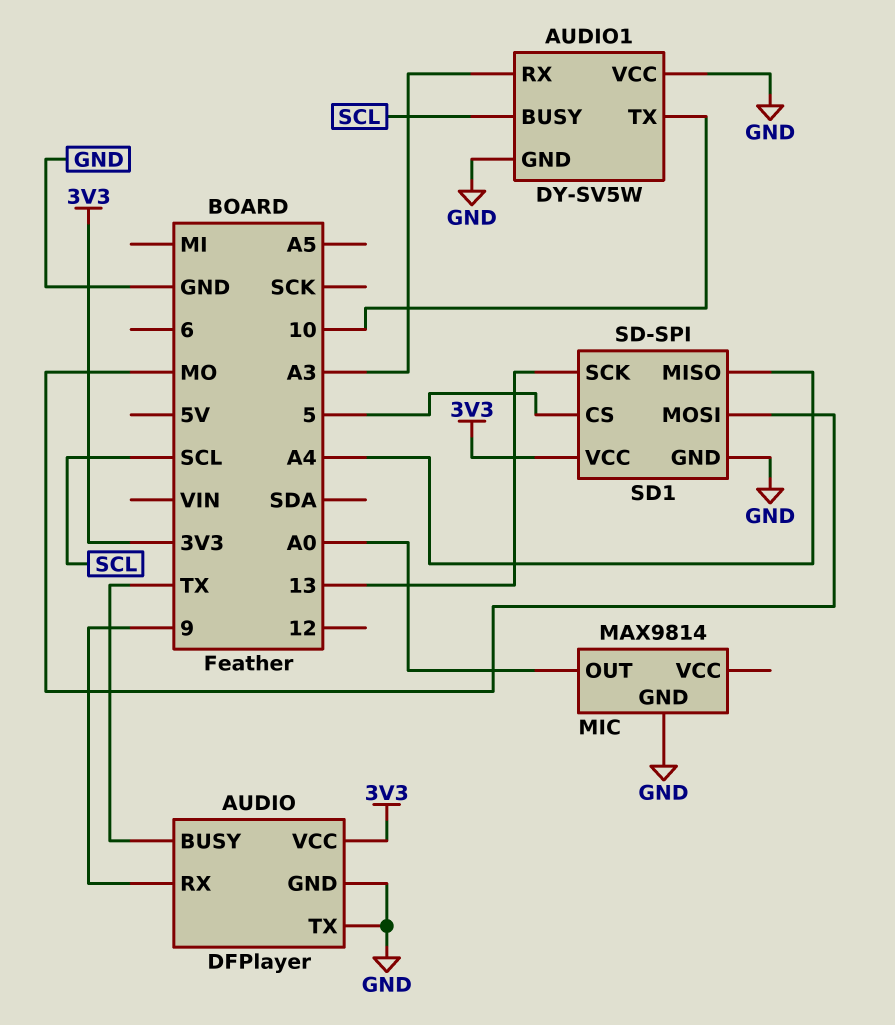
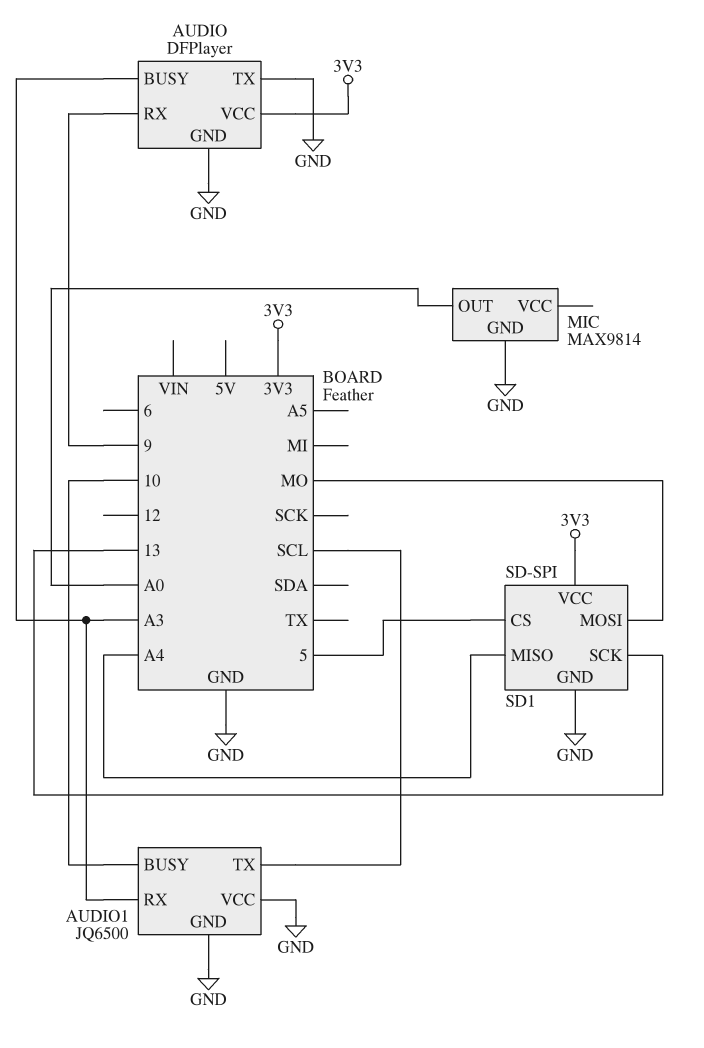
AUDIO pin BUSY: TX -> A3
AUDIO1: DY-SV5W -> JQ6500
AUDIO1 pin BUSY: SCL -> 10
AUDIO1 pin TX: 10 -> SCL

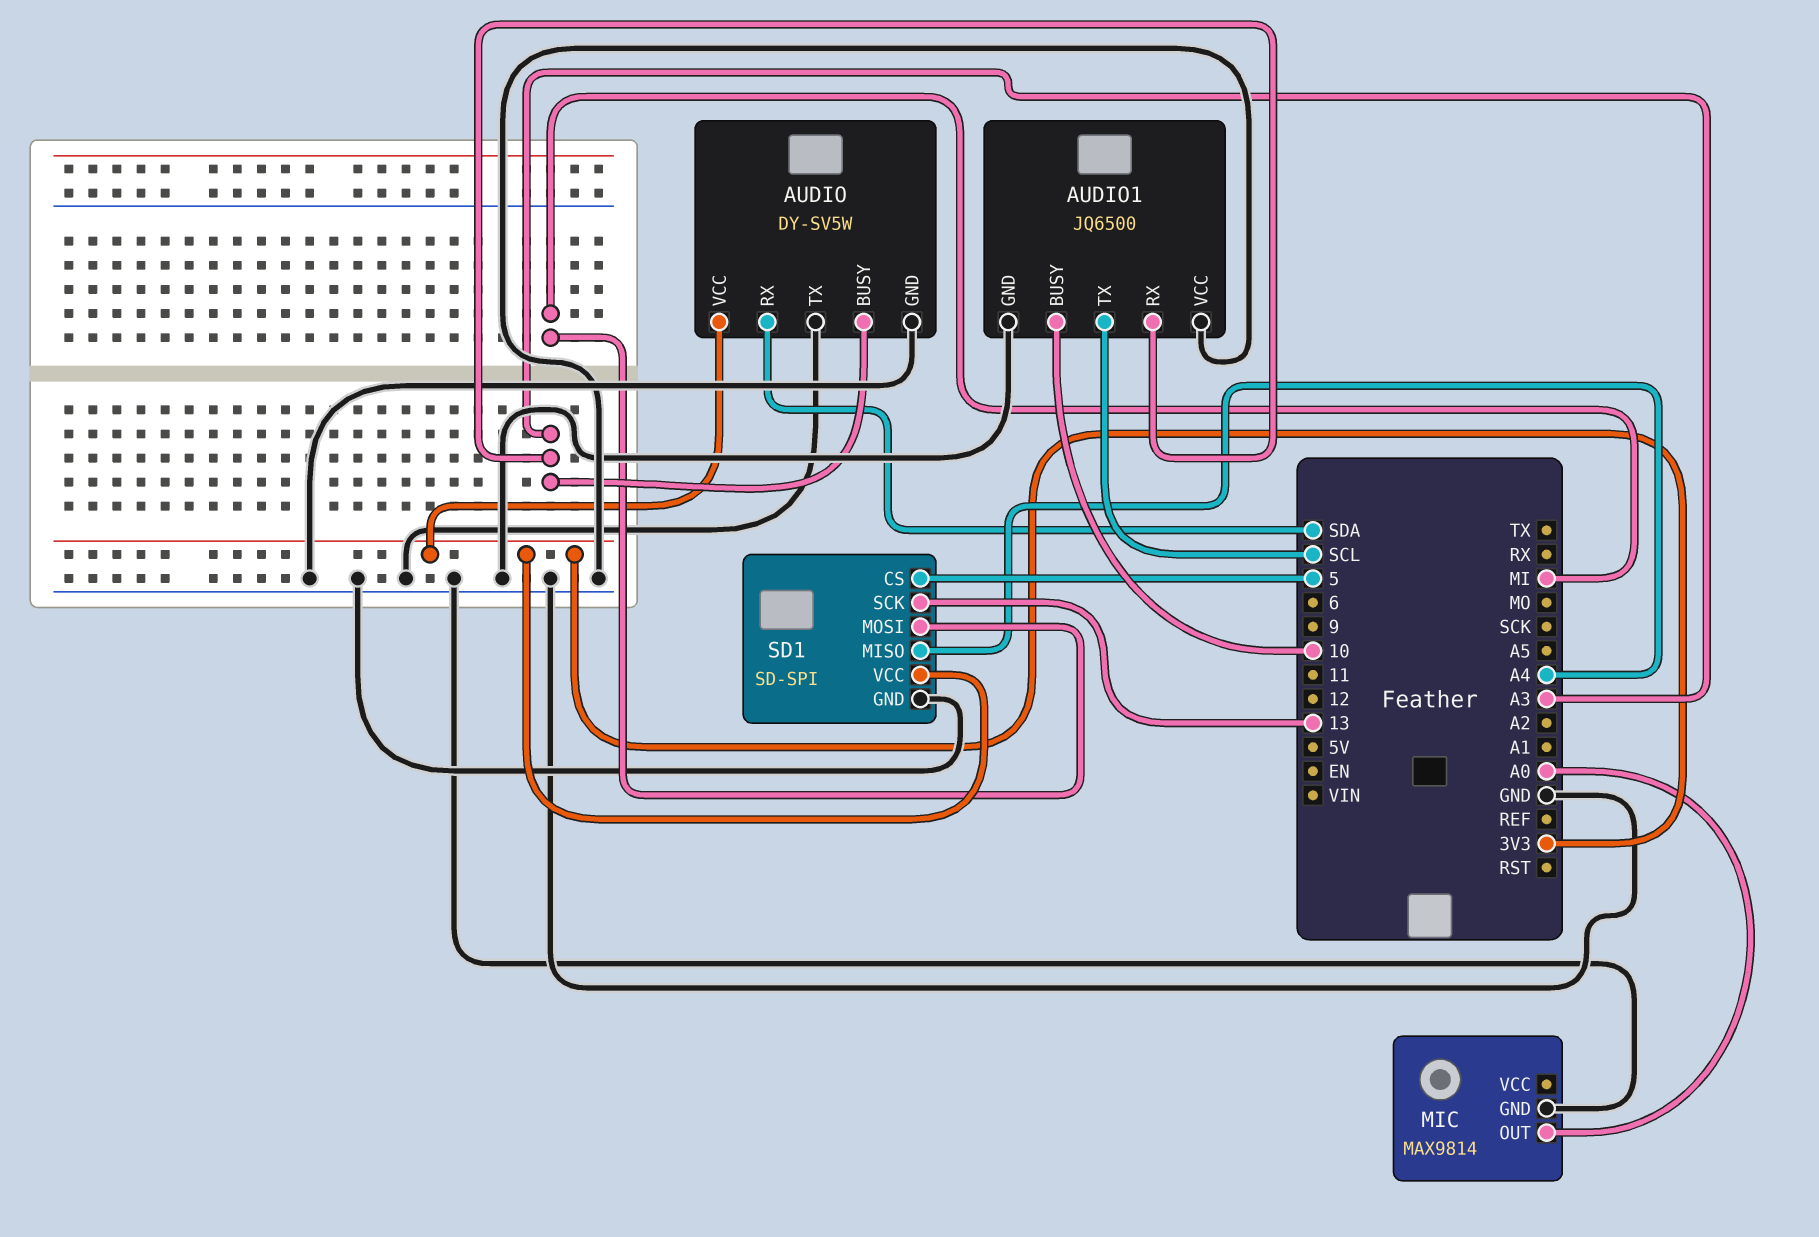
AUDIO: DFPlayer -> DY-SV5W
AUDIO pin RX: 9 -> SDA
SD1 pin MOSI: MO -> MI

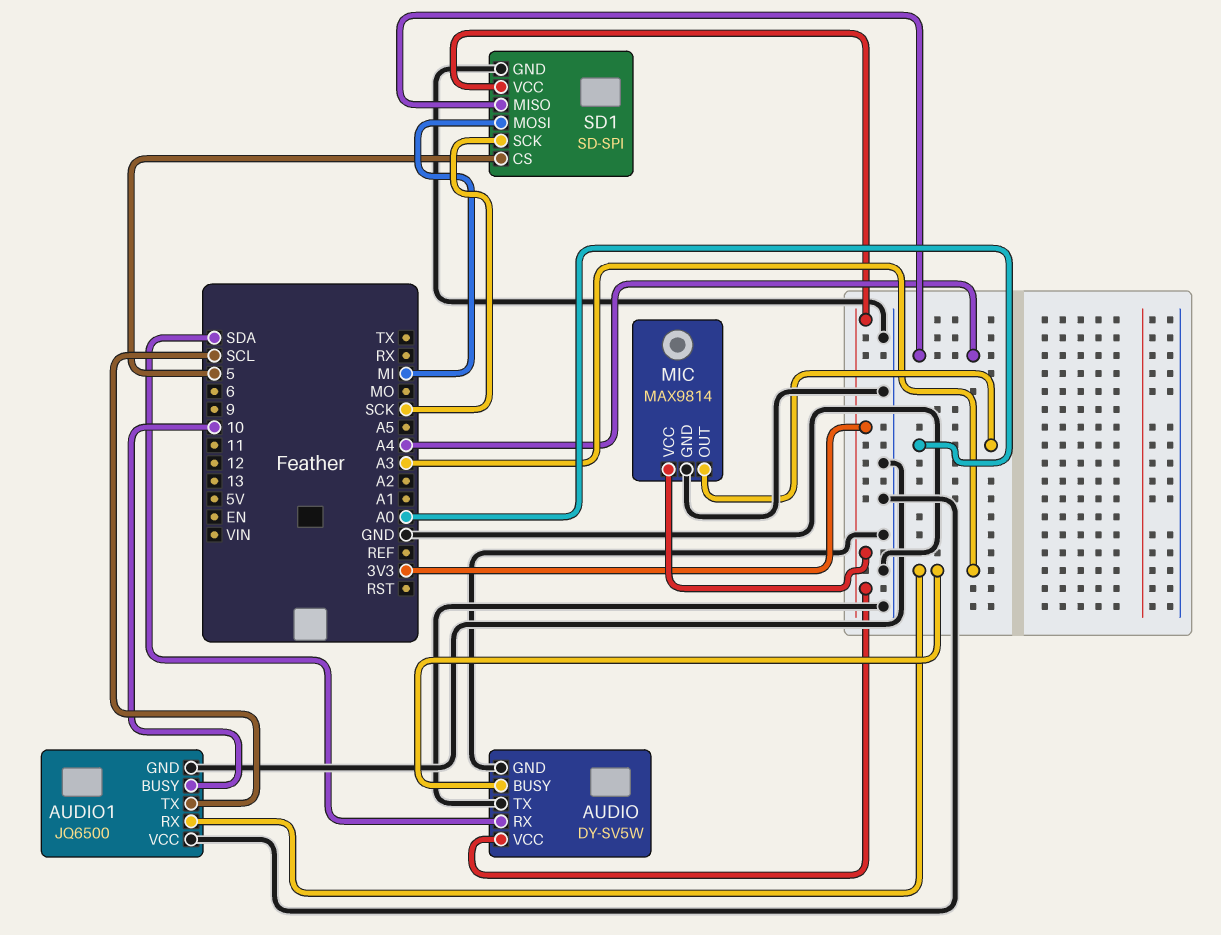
MIC pin VCC: none -> 3V3
SD1 pin SCK: 13 -> SCK

